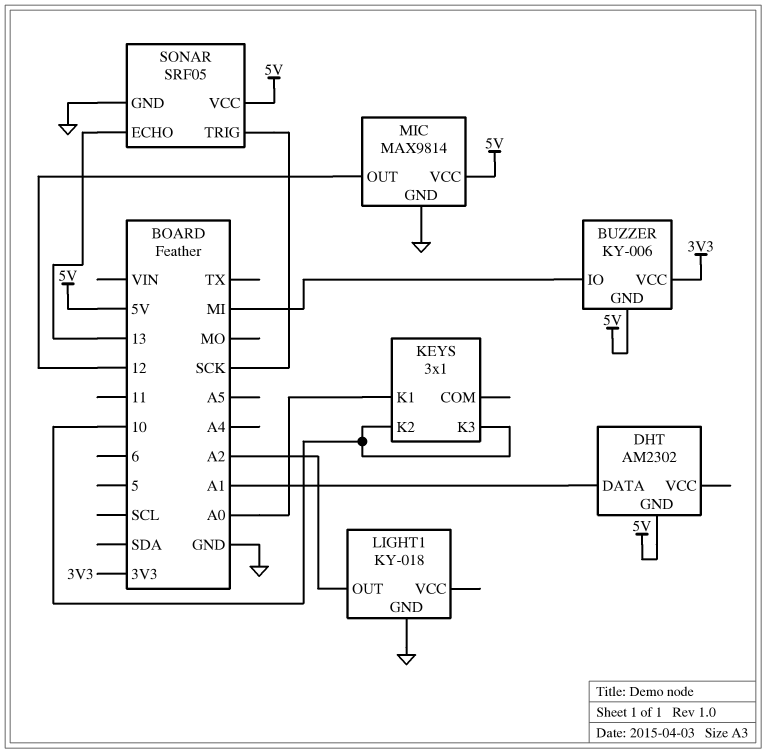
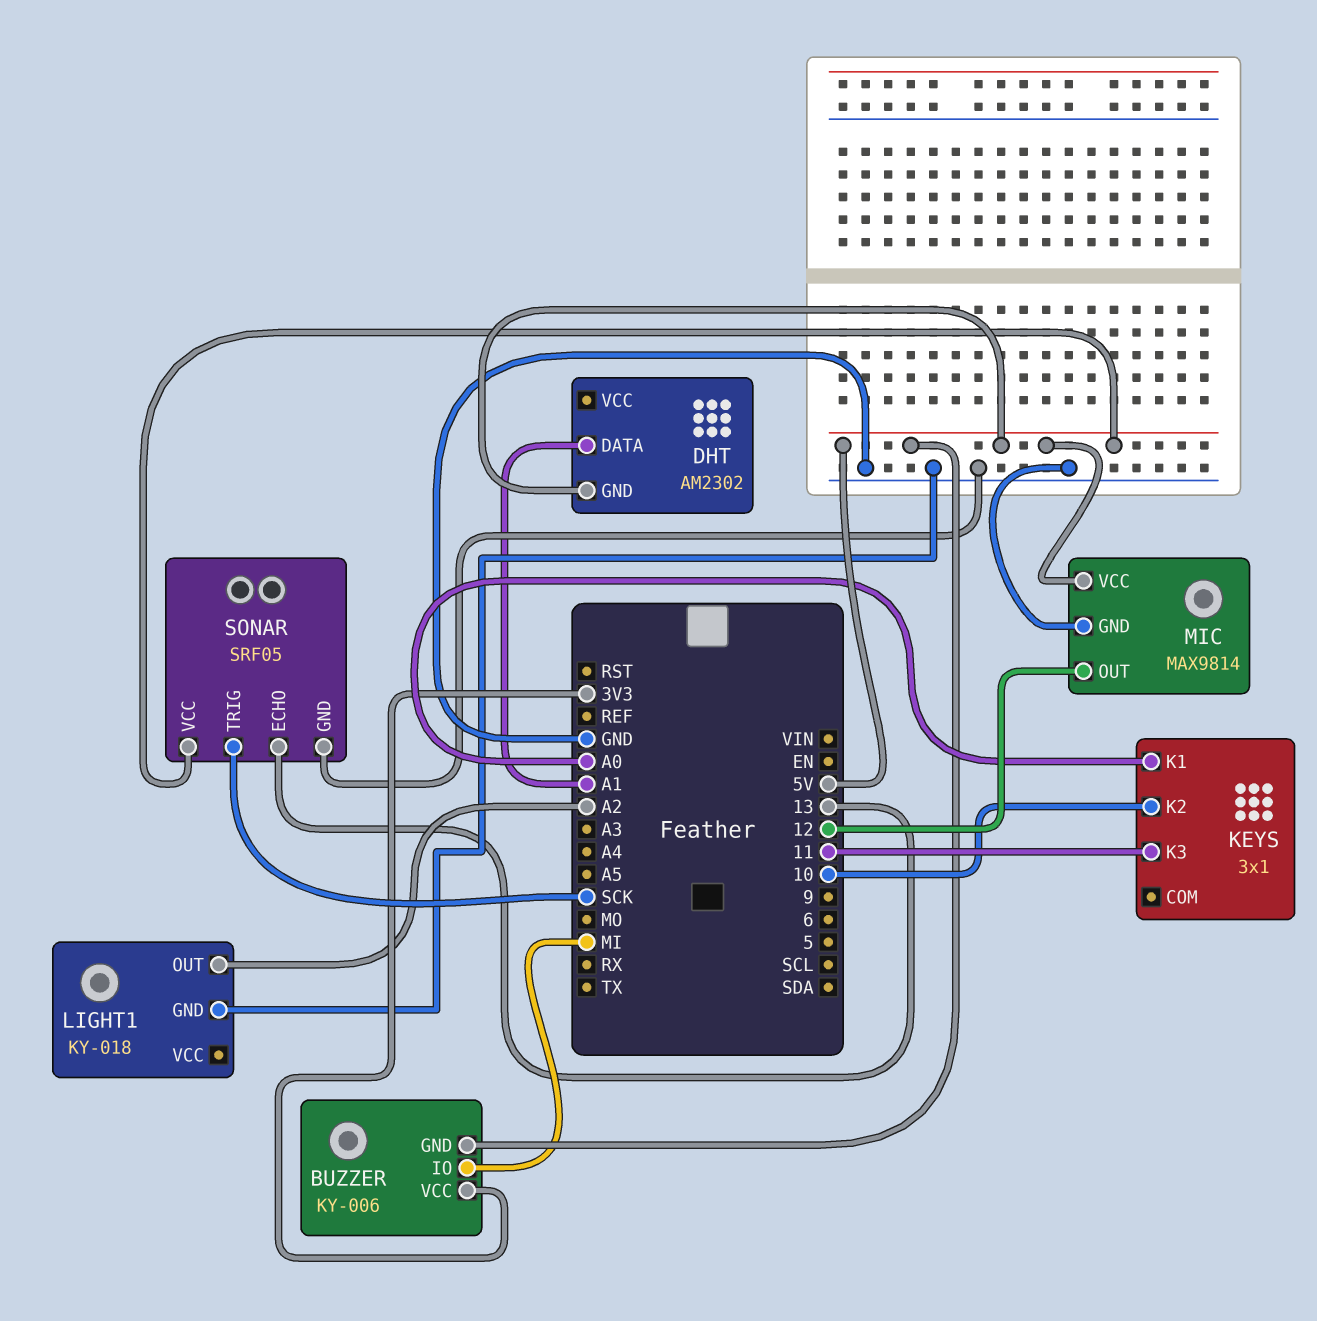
KEYS pin K3: 10 -> 11

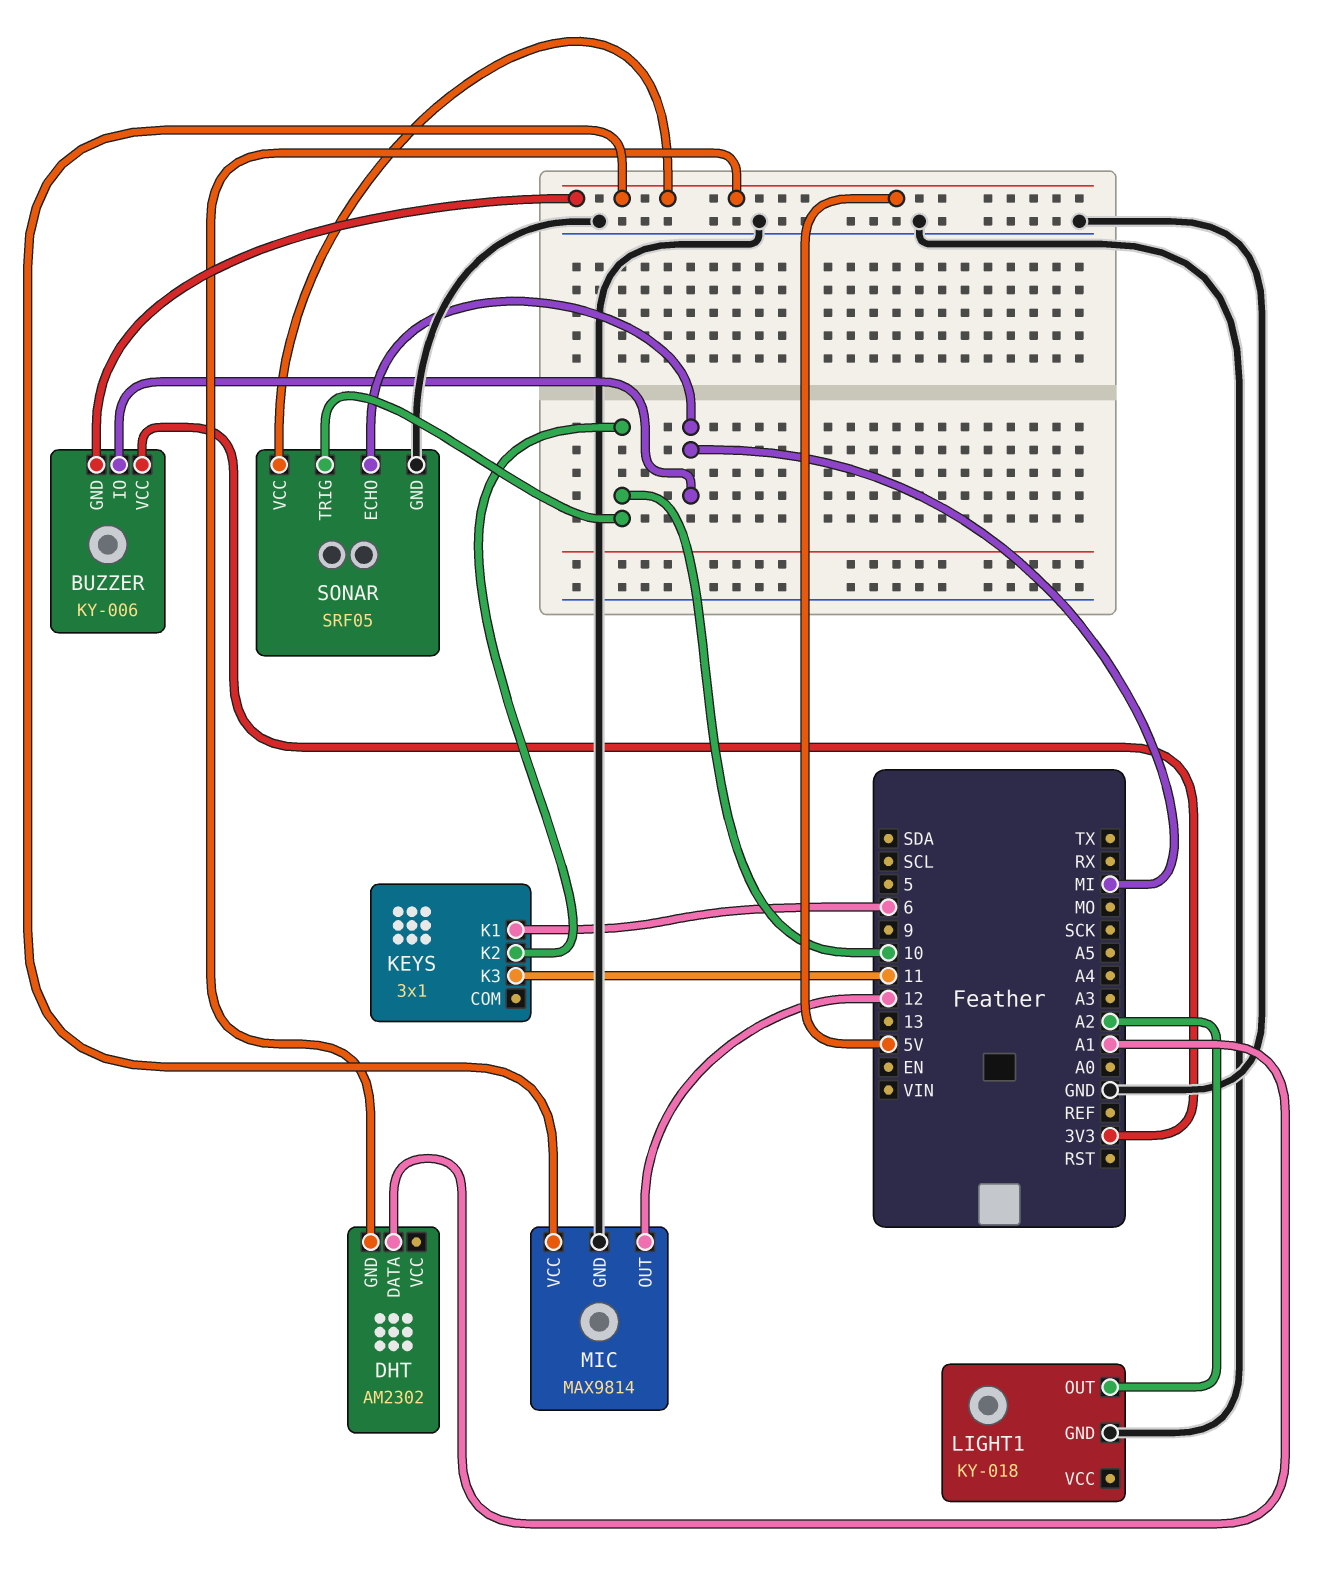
KEYS pin K1: A0 -> 6
SONAR pin ECHO: 13 -> MI
SONAR pin TRIG: SCK -> 10

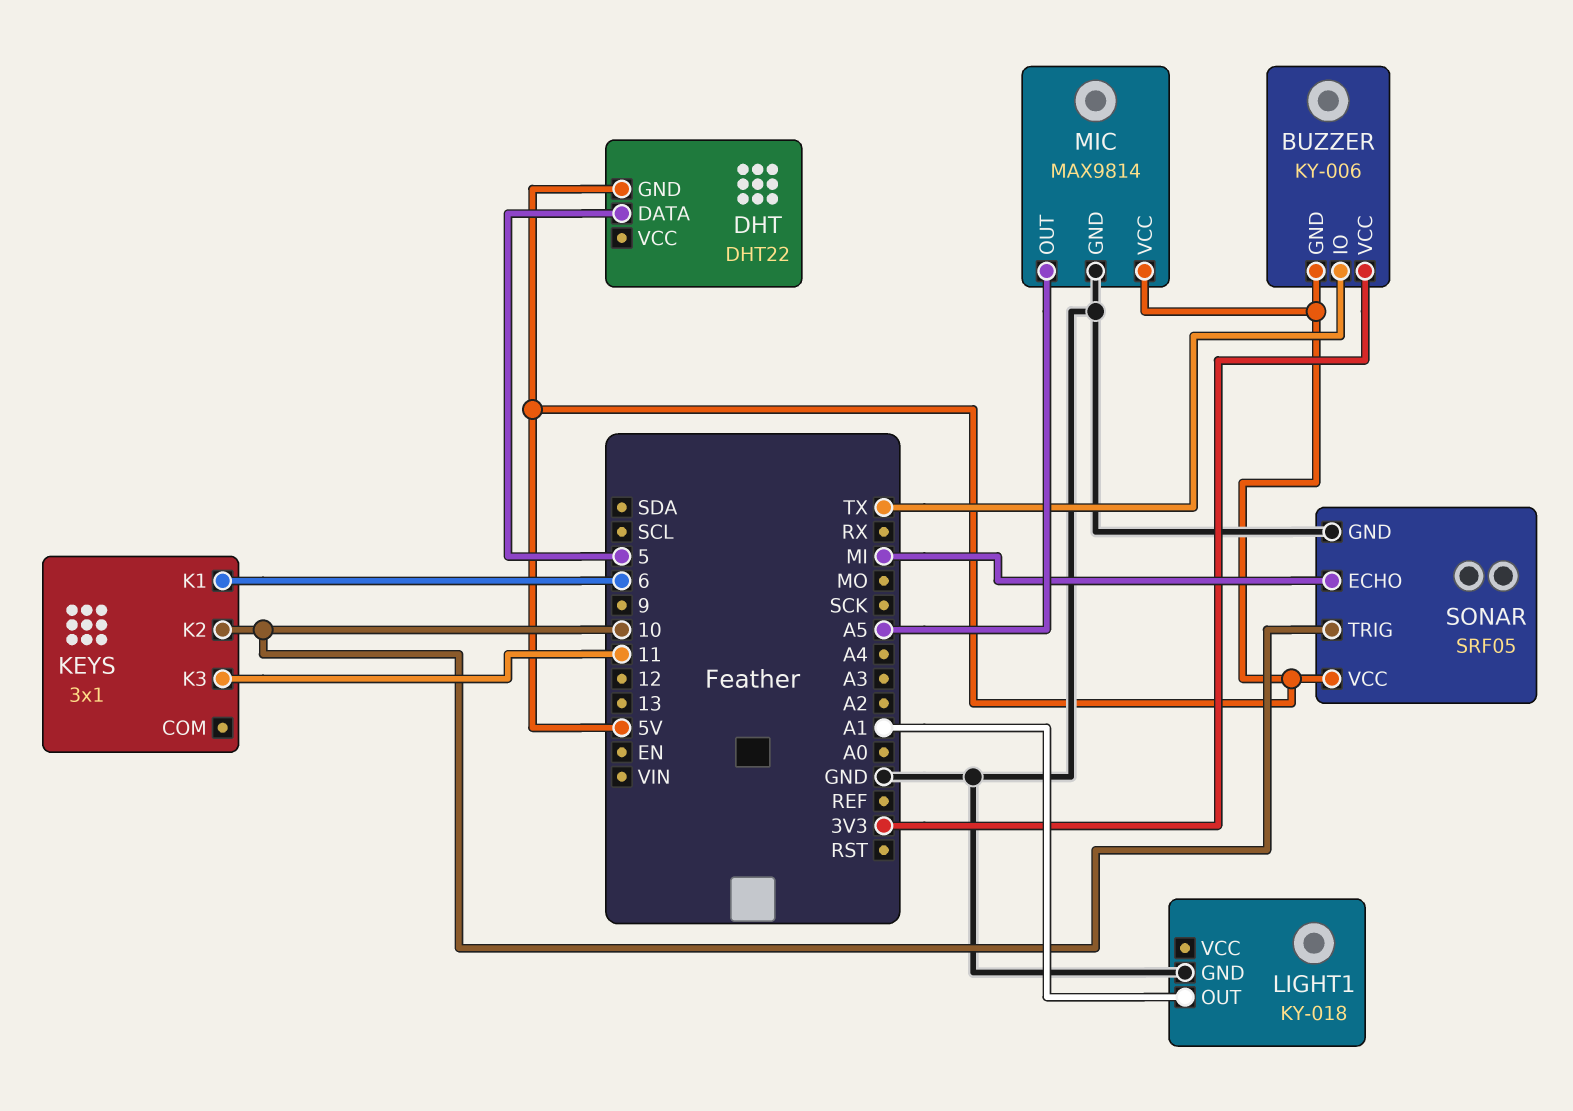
BUZZER pin IO: MI -> TX
DHT: AM2302 -> DHT22
DHT pin DATA: A1 -> 5
LIGHT1 pin OUT: A2 -> A1
MIC pin OUT: 12 -> A5

